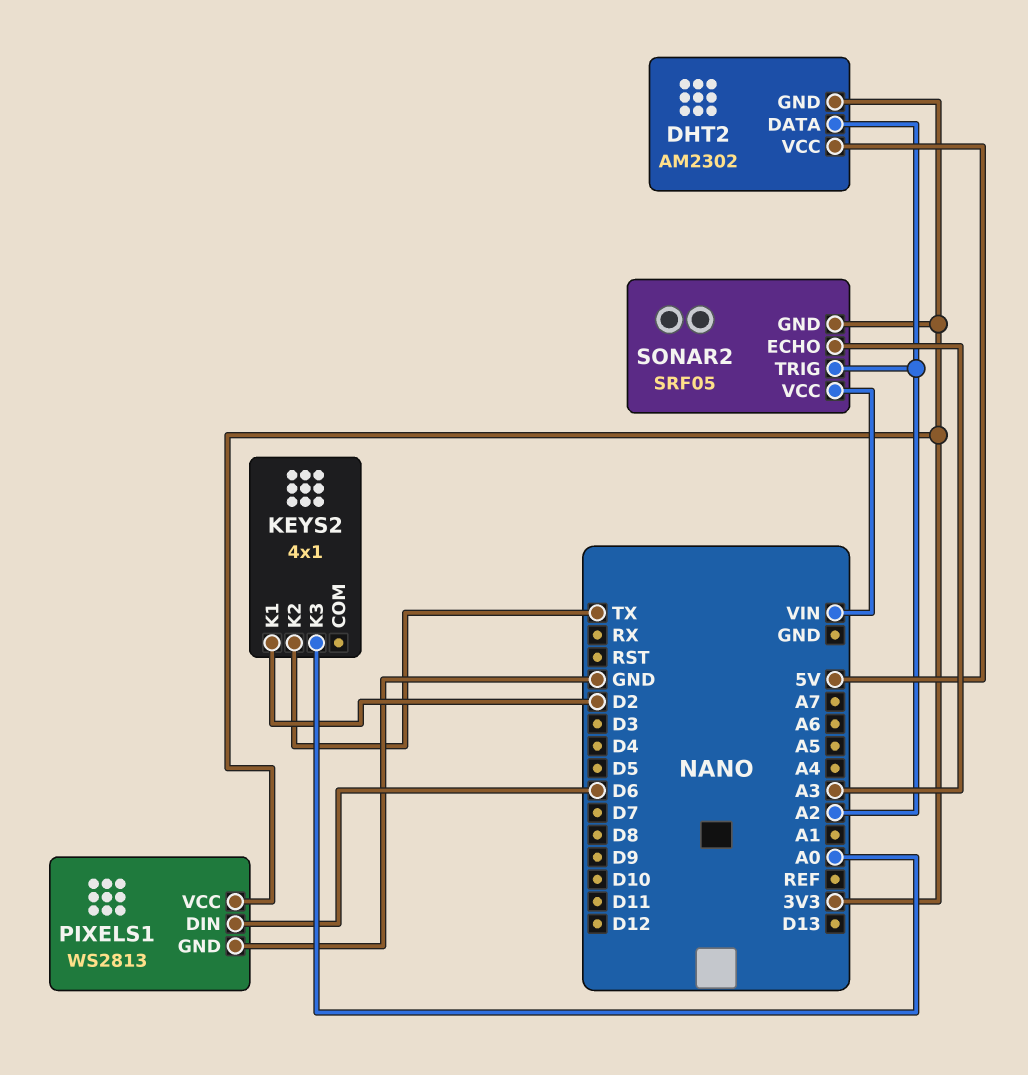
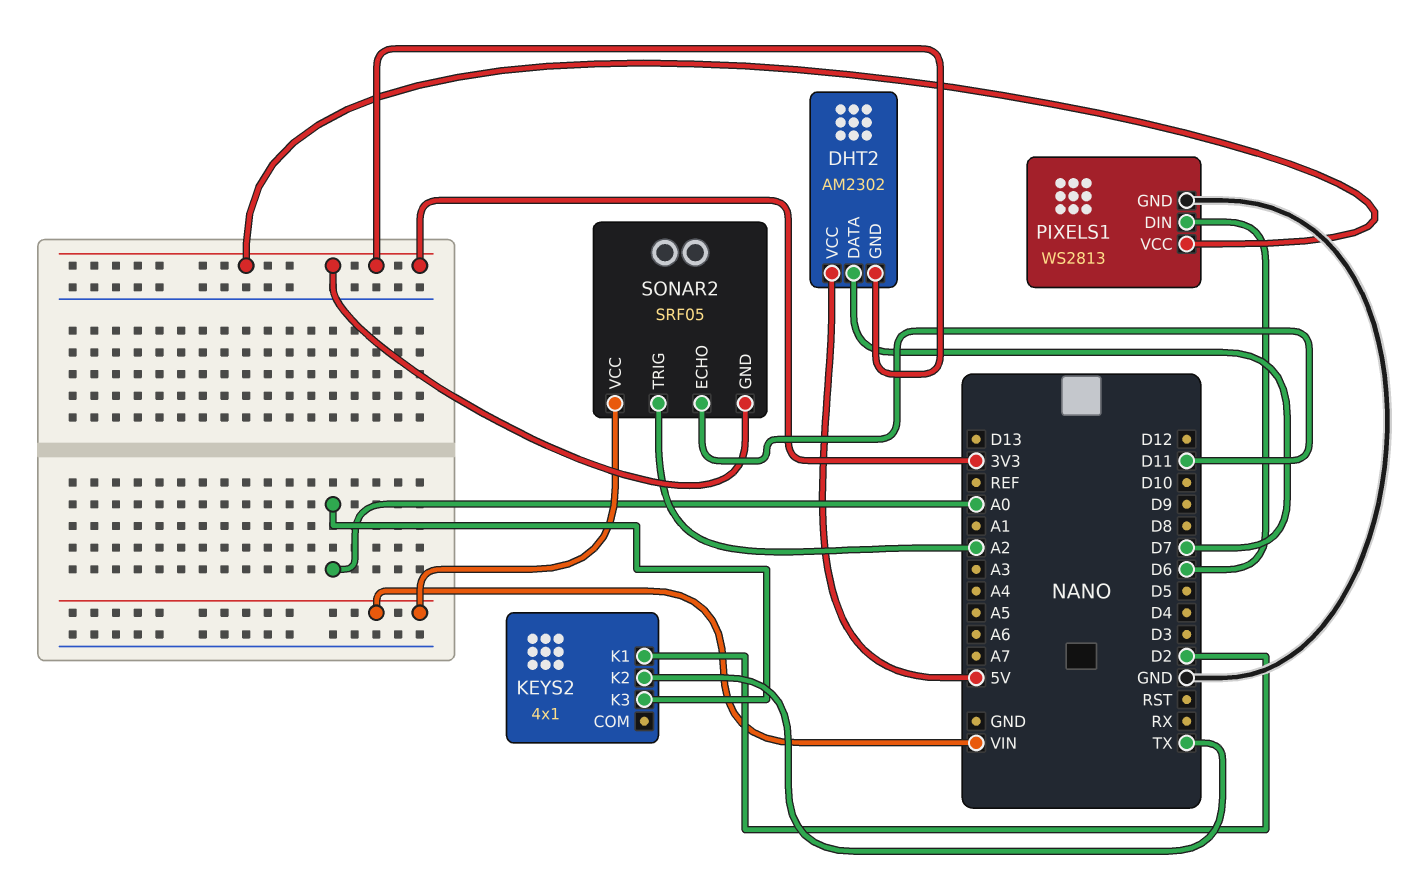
DHT2 pin DATA: A2 -> D7
SONAR2 pin ECHO: A3 -> D11

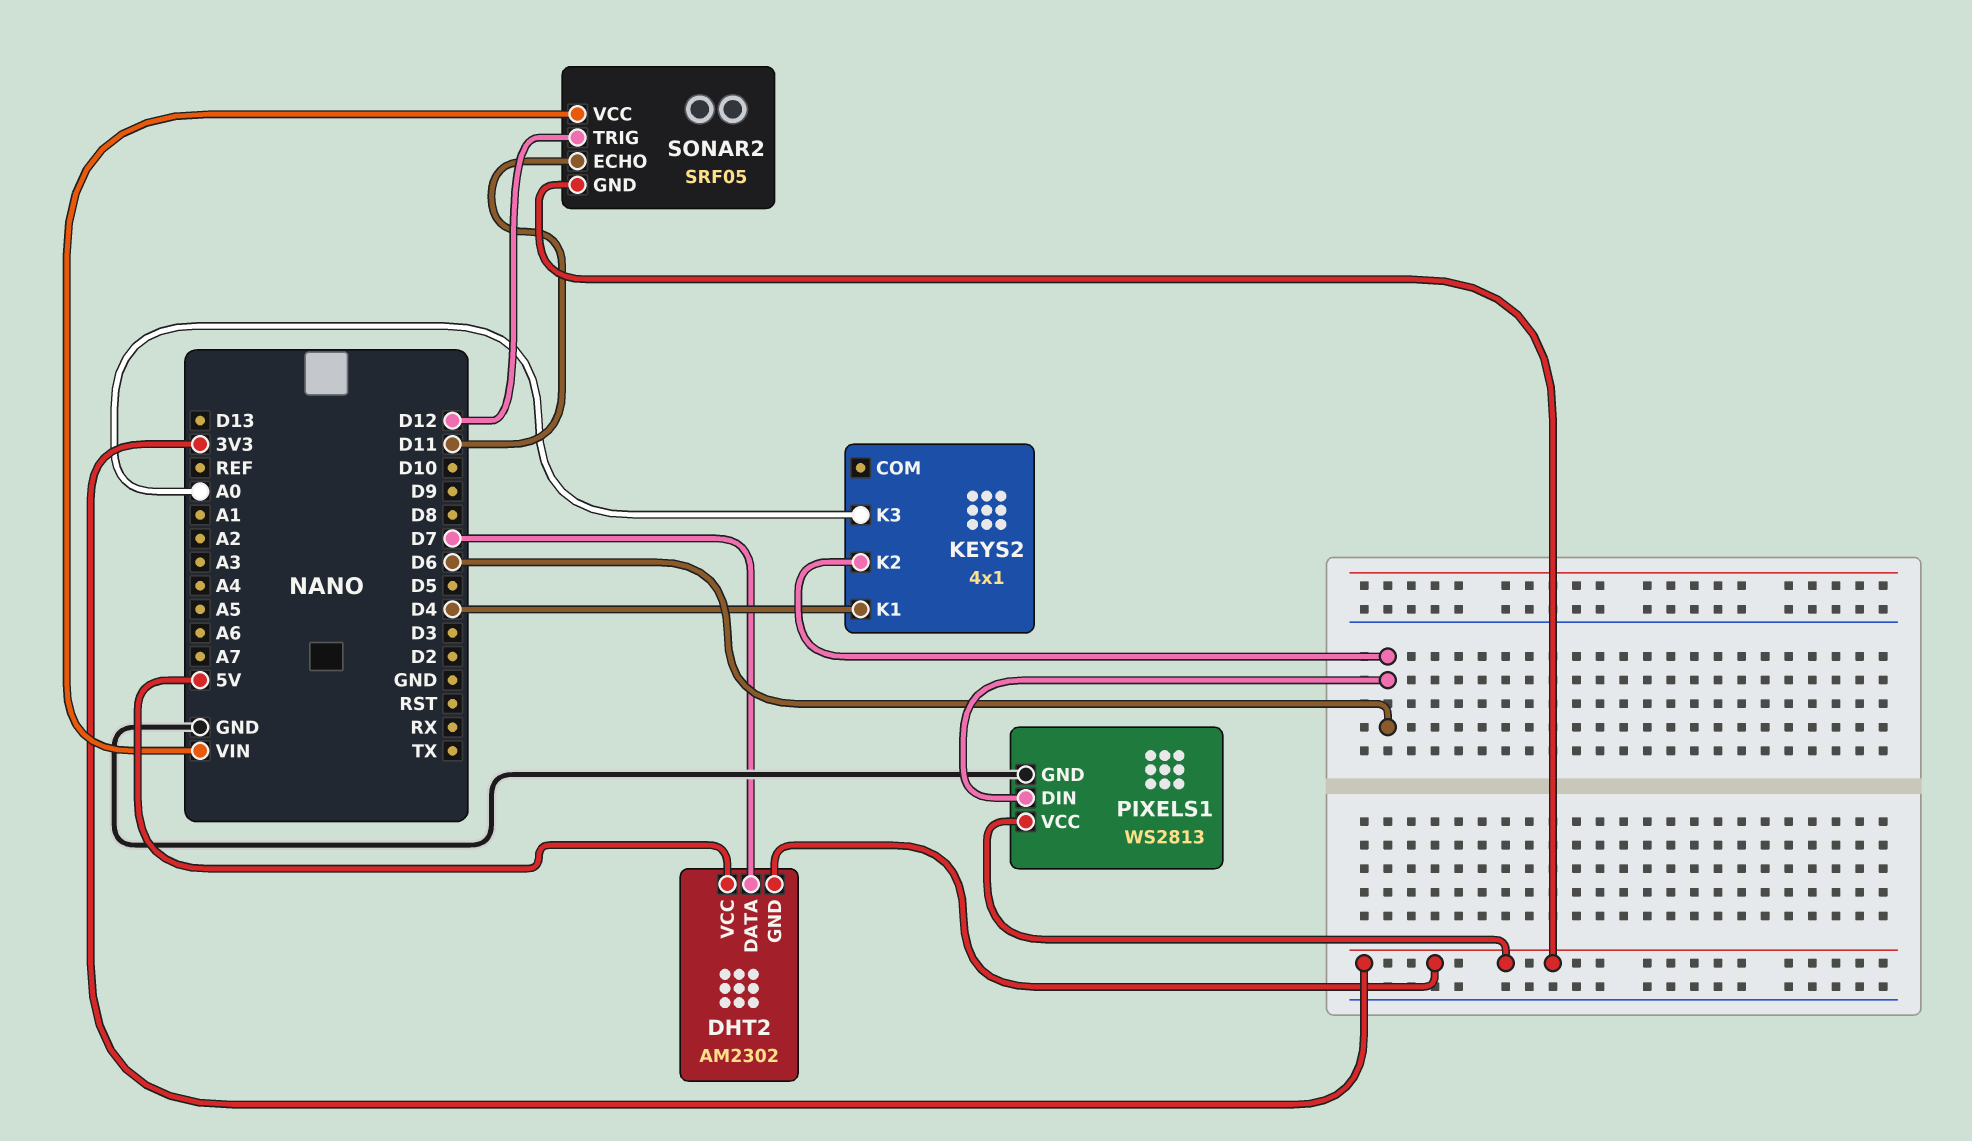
KEYS2 pin K1: D2 -> D4
KEYS2 pin K2: TX -> D6
SONAR2 pin TRIG: A2 -> D12

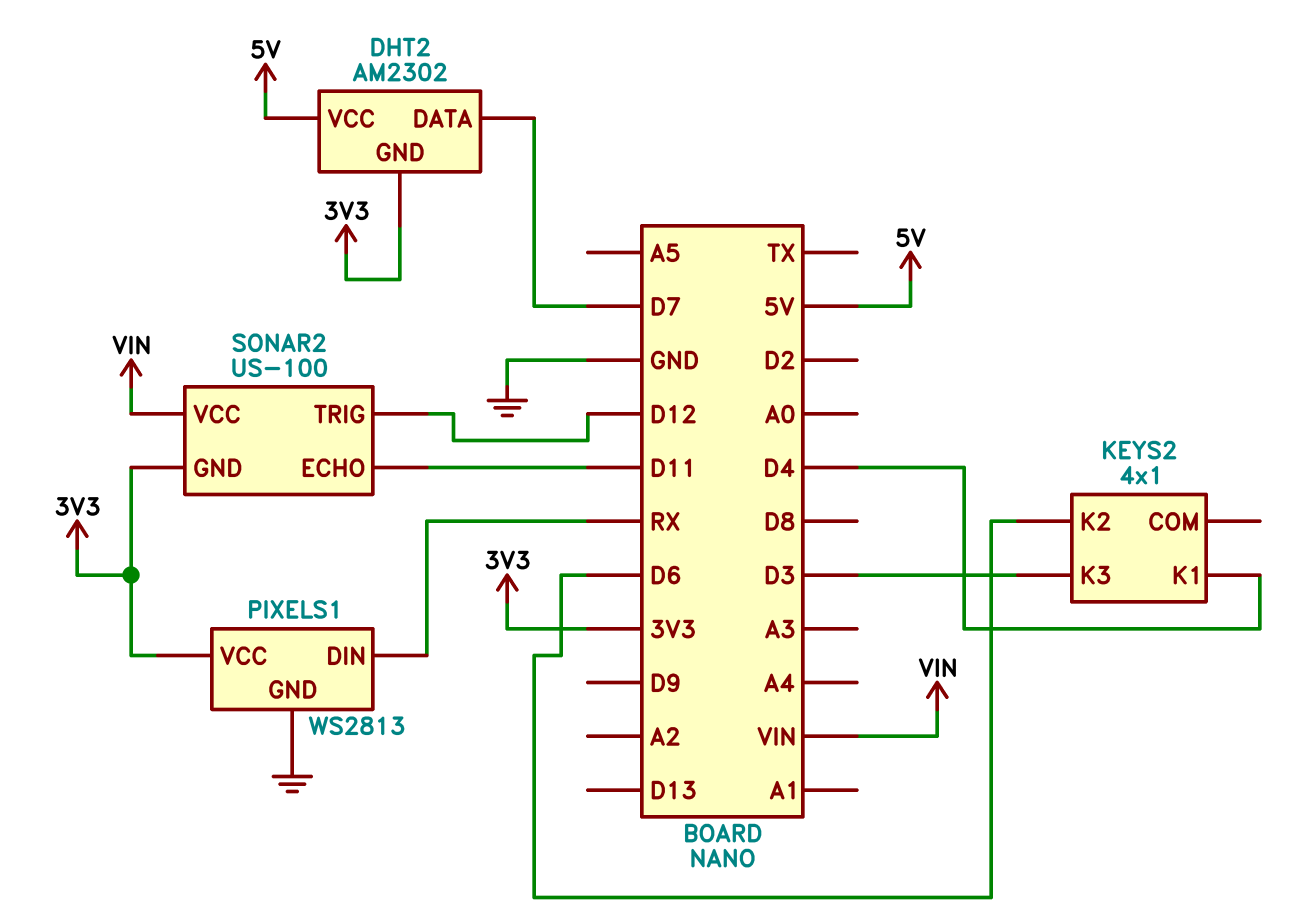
KEYS2 pin K3: A0 -> D3
PIXELS1 pin DIN: D6 -> RX
SONAR2: SRF05 -> US-100

